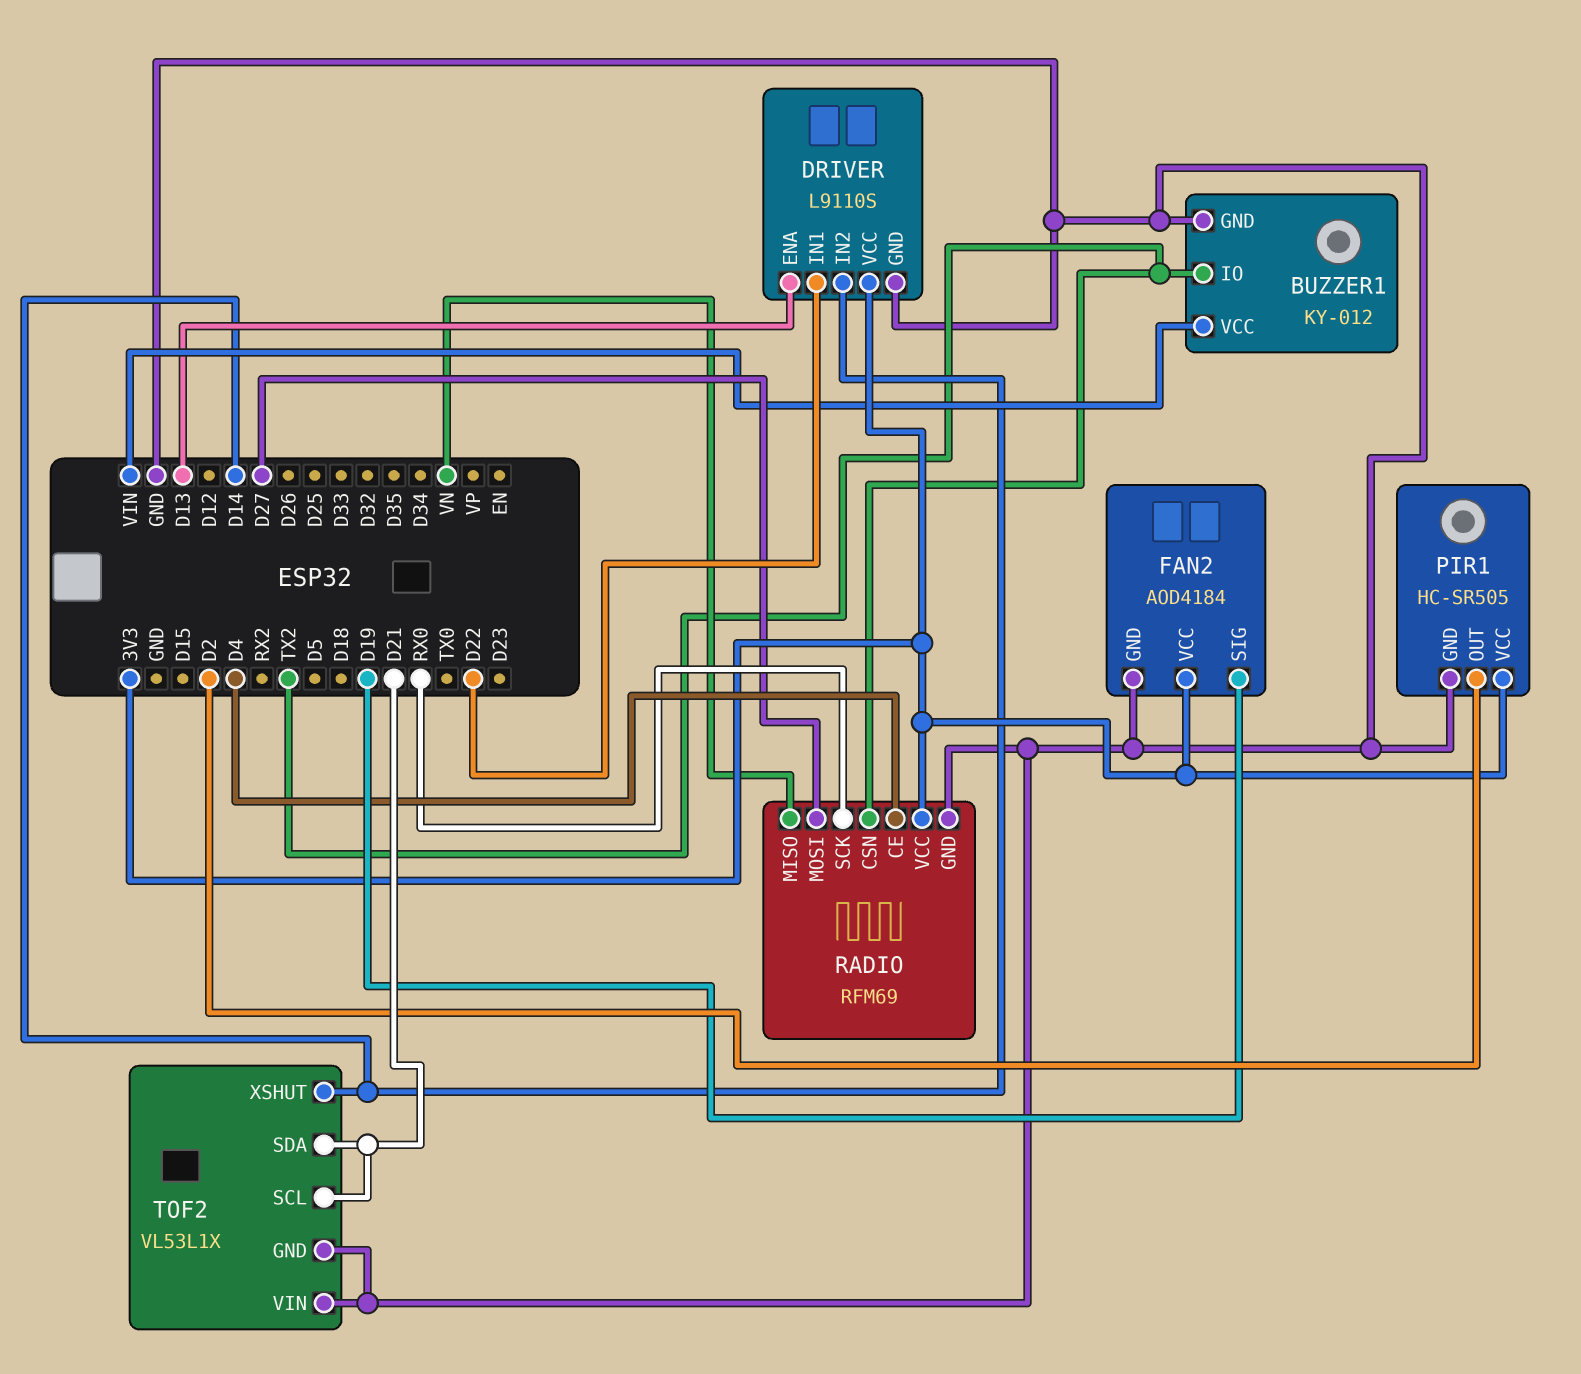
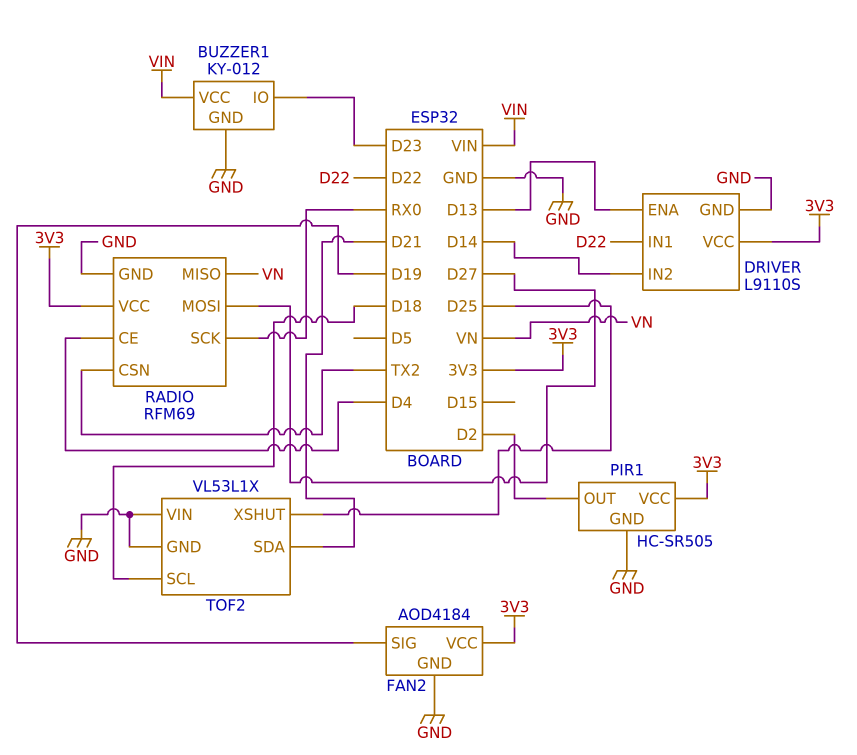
BUZZER1 pin IO: TX2 -> D23
TOF2 pin SCL: D21 -> D18
TOF2 pin XSHUT: D14 -> D25

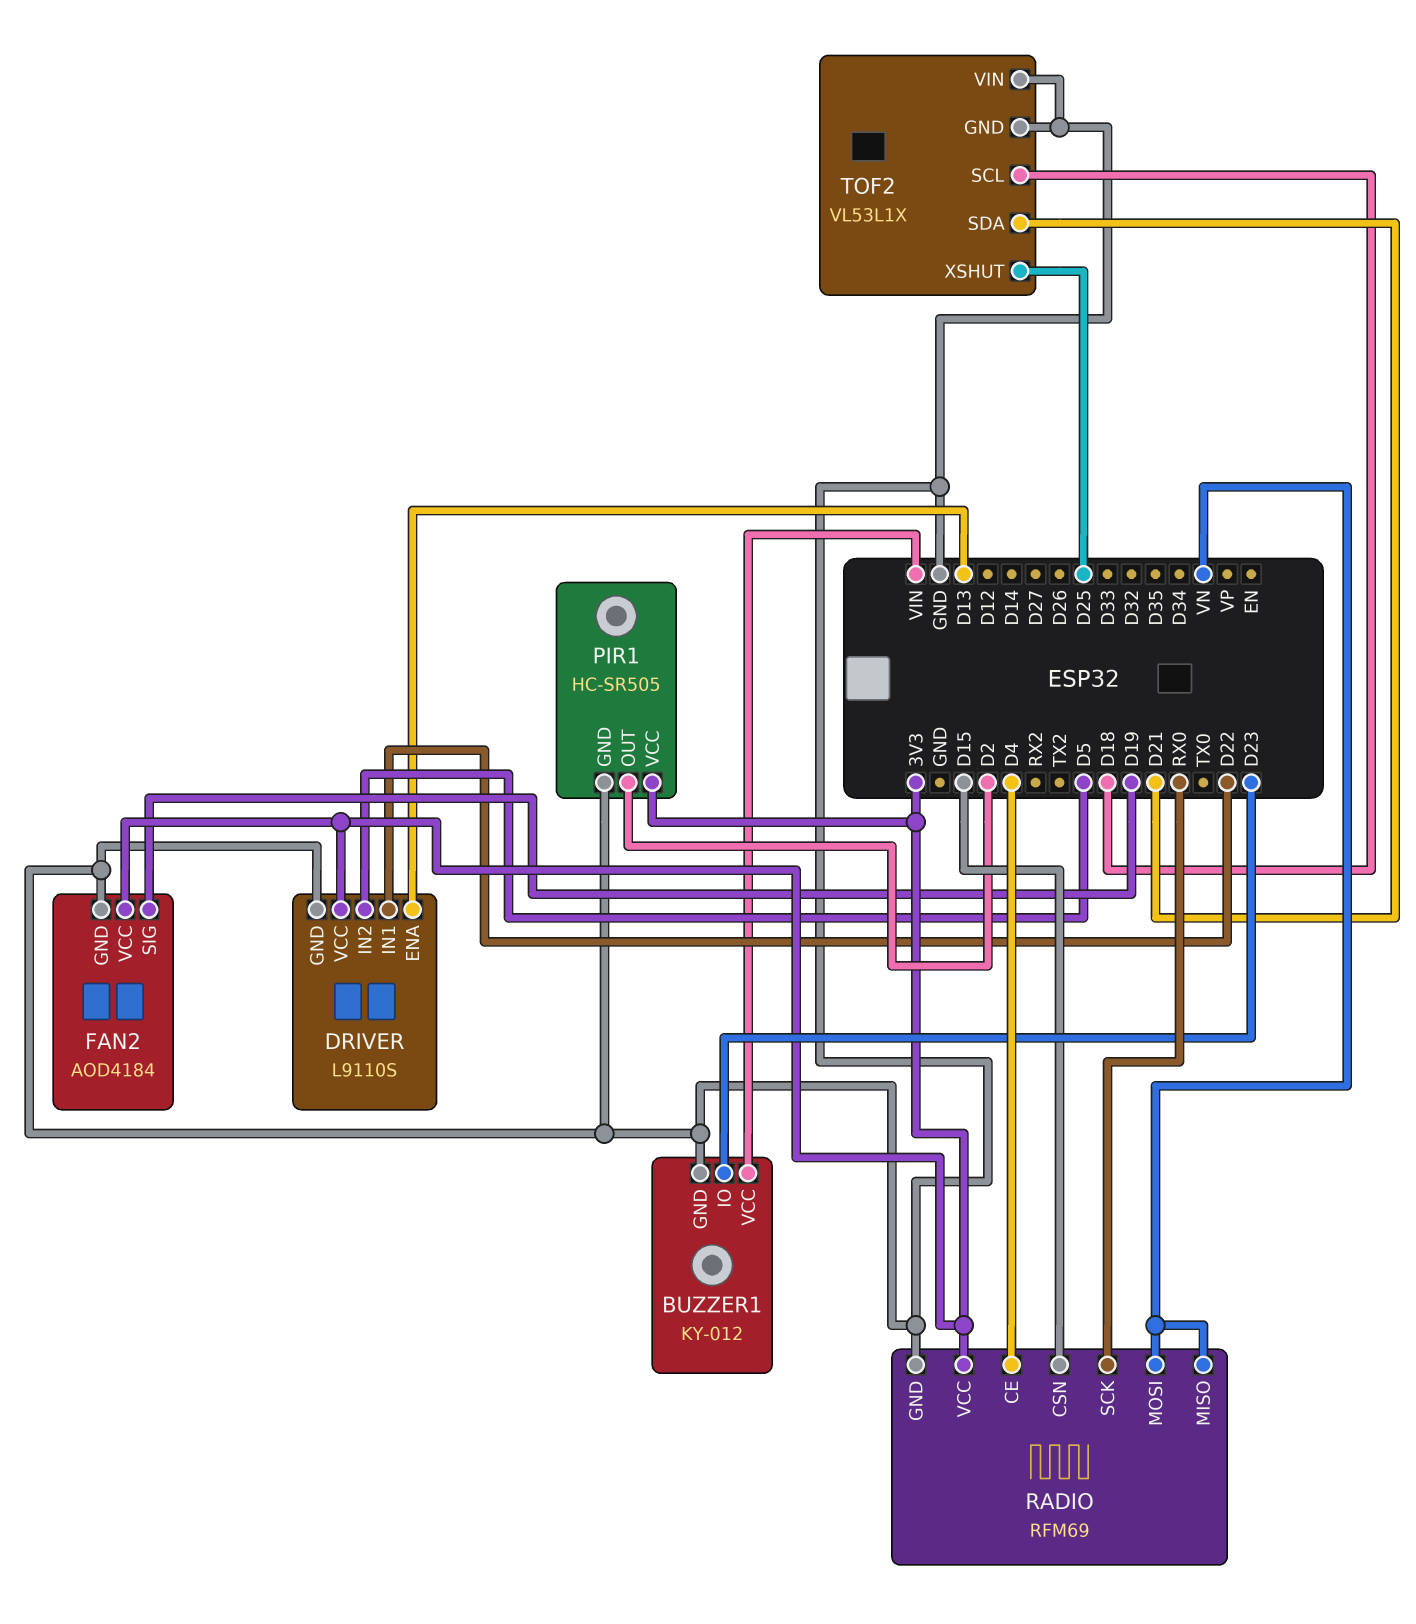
DRIVER pin IN2: D14 -> D5
RADIO pin CSN: TX2 -> D15
RADIO pin MOSI: D27 -> VN

